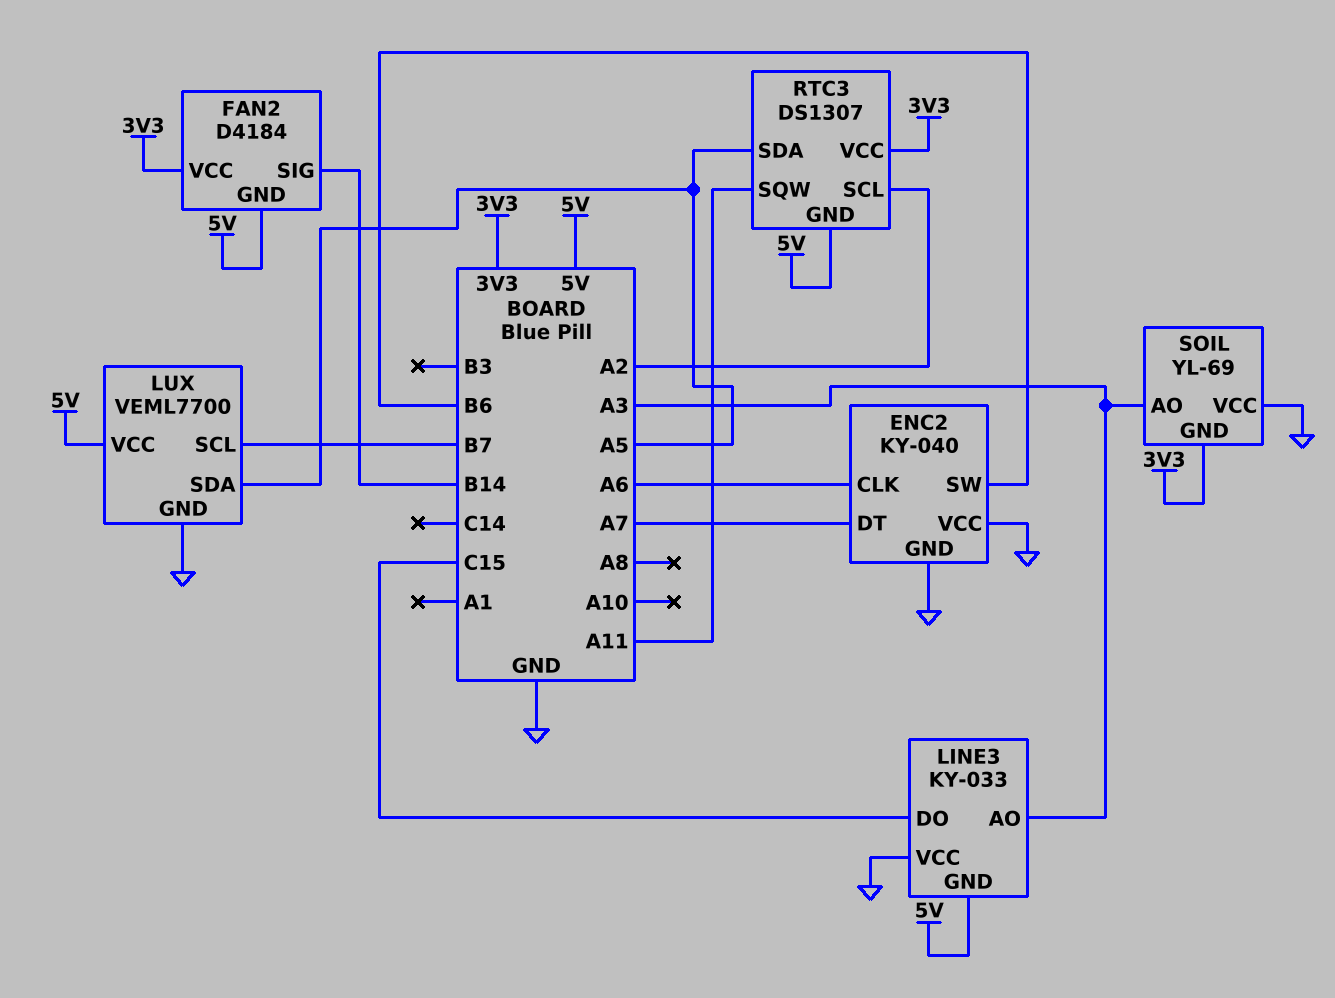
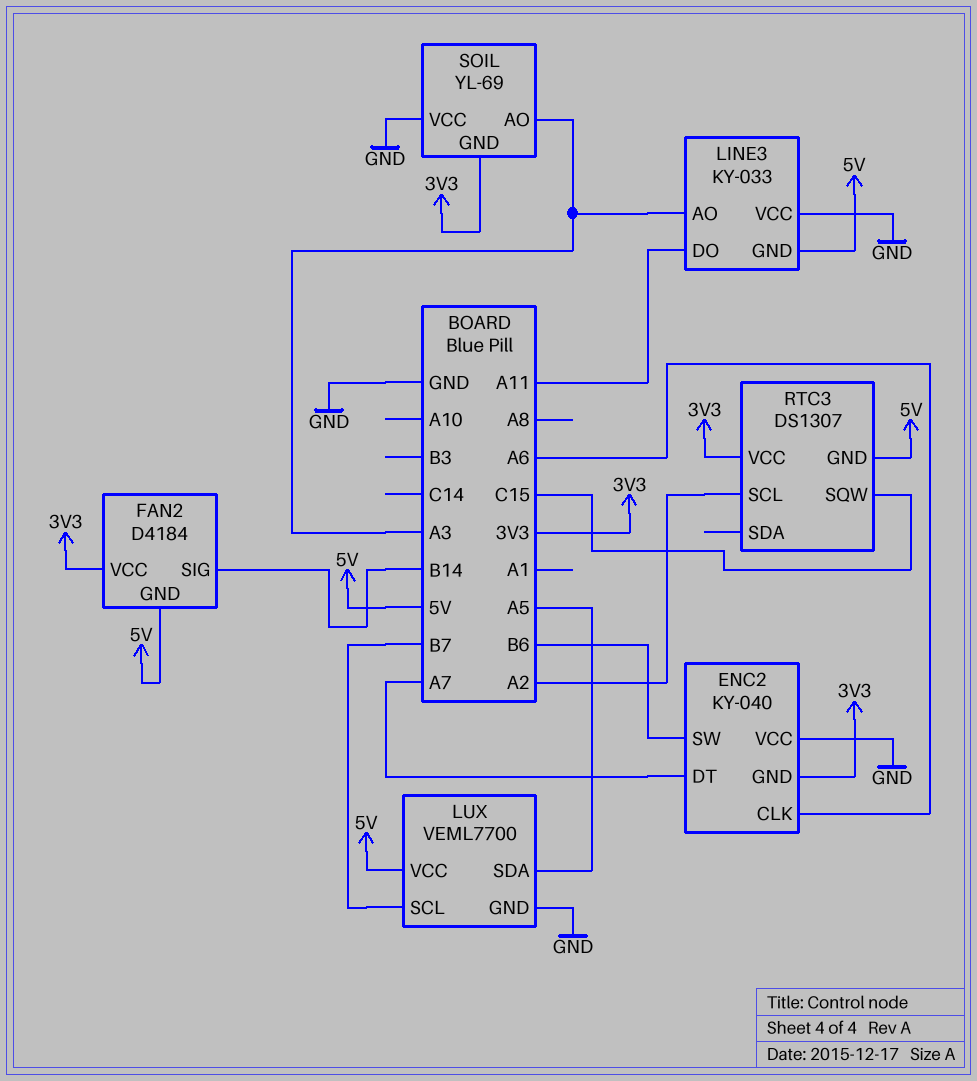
ENC2 pin GND: GND -> 3V3
LINE3 pin DO: C15 -> A11
RTC3 pin SDA: A5 -> none
RTC3 pin SQW: A11 -> C15

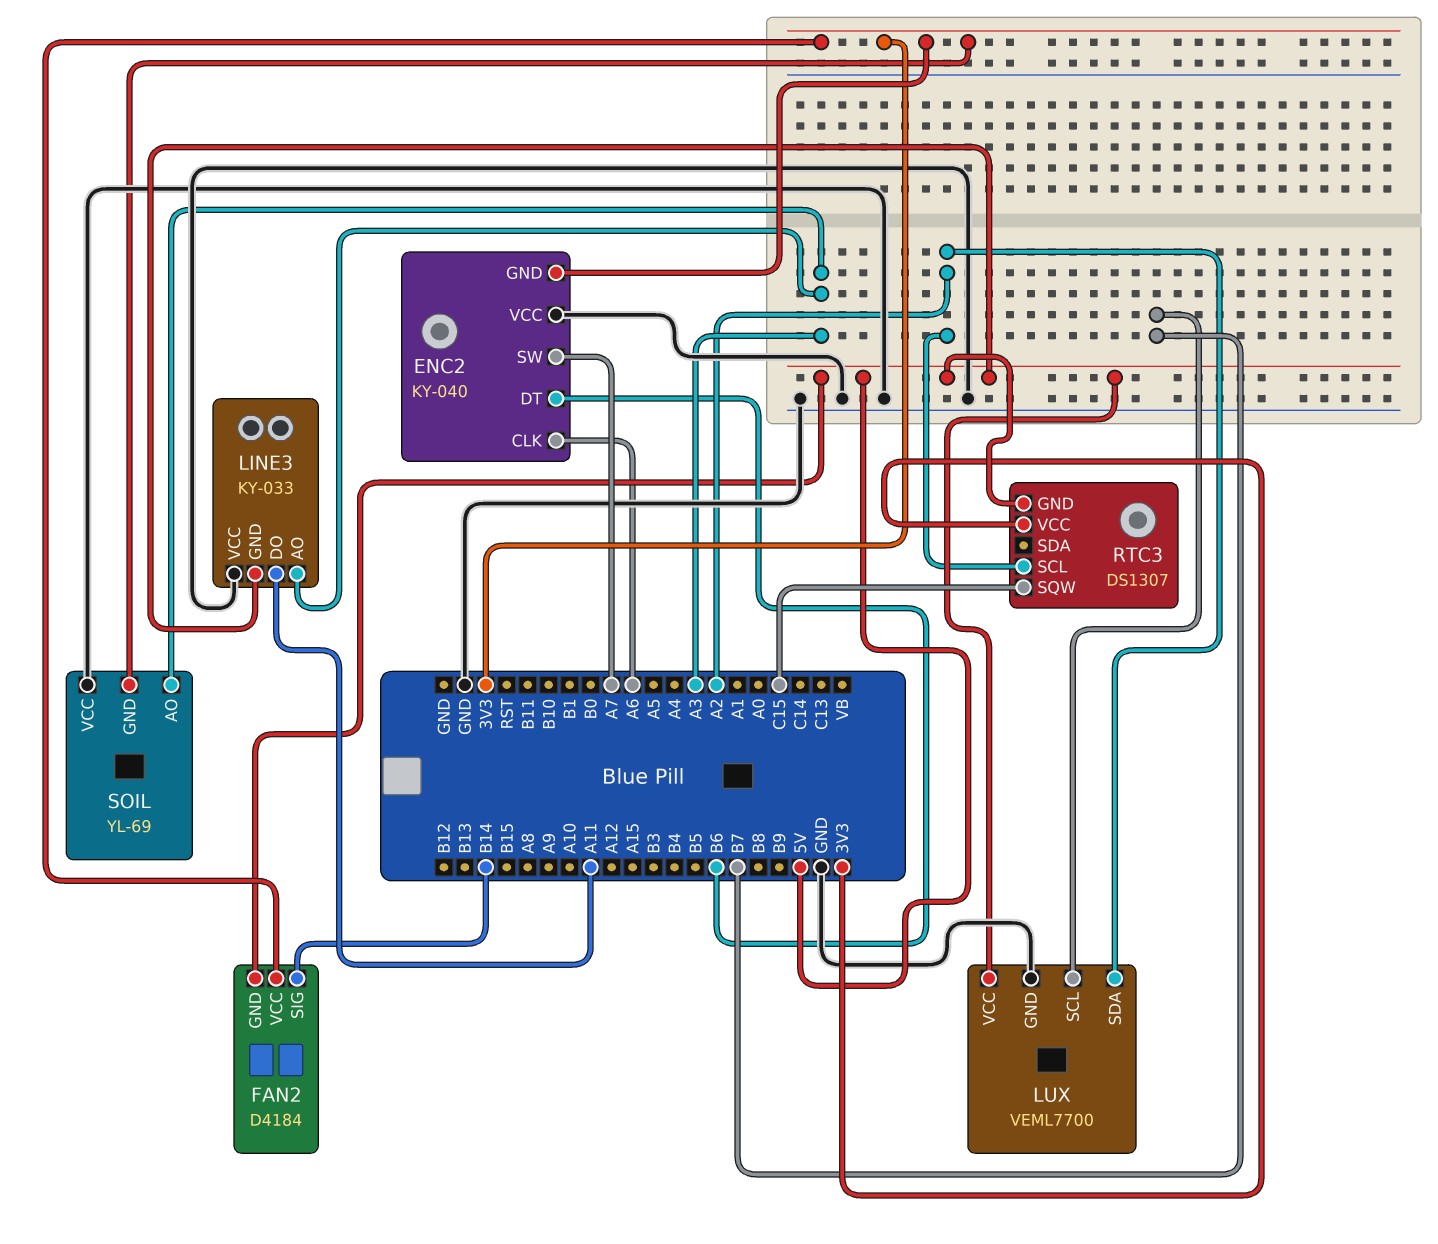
ENC2 pin DT: A7 -> B6
ENC2 pin SW: B6 -> A7
LUX pin SDA: A5 -> A2

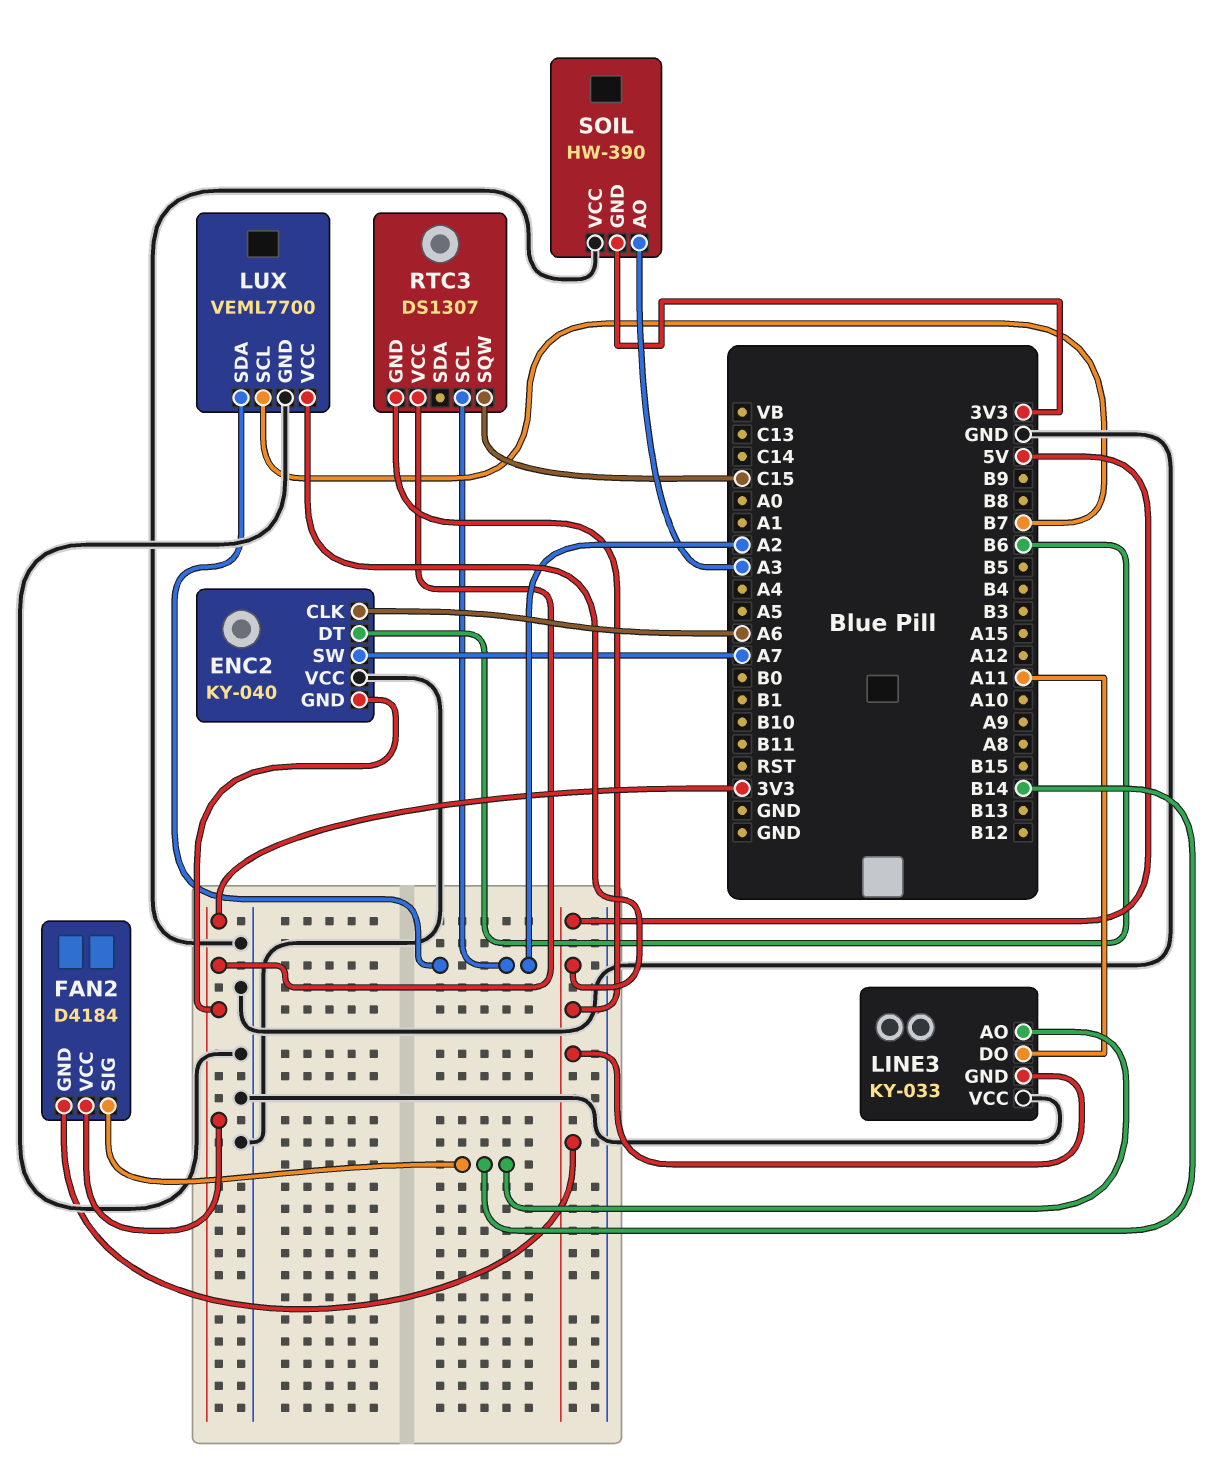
LINE3 pin AO: A3 -> B14
SOIL: YL-69 -> HW-390

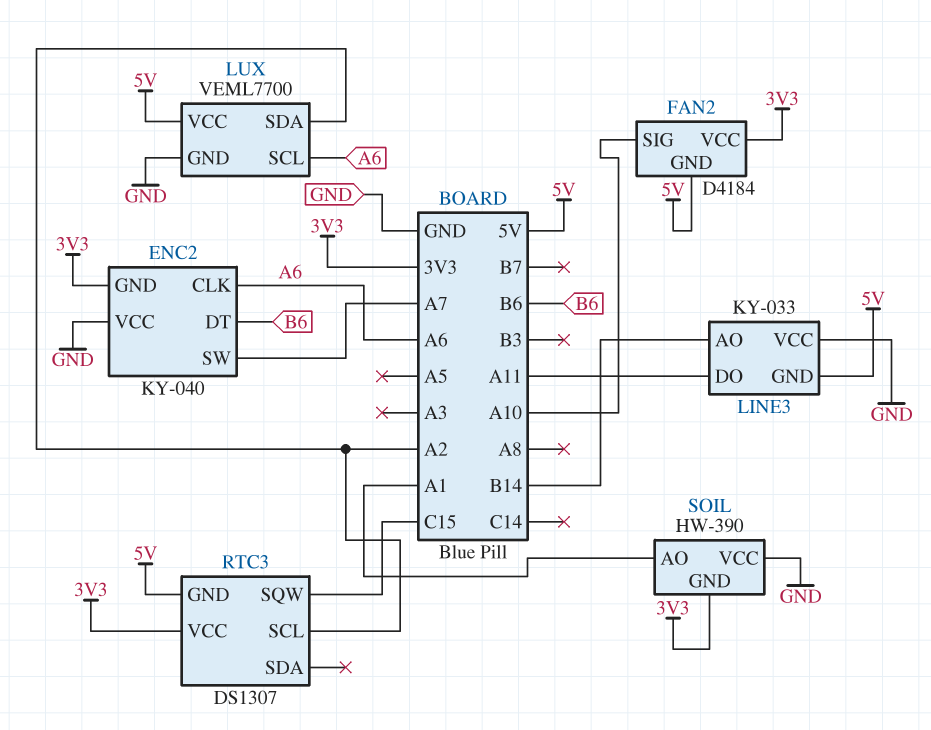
FAN2 pin SIG: B14 -> A10
LUX pin SCL: B7 -> A6
SOIL pin AO: A3 -> A1

